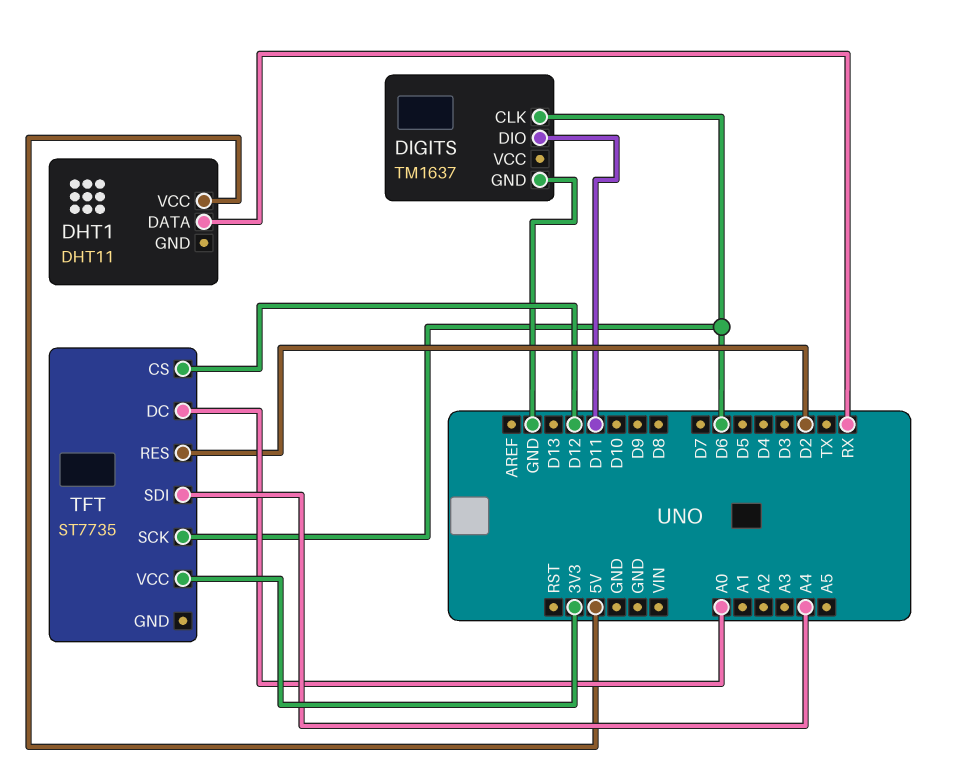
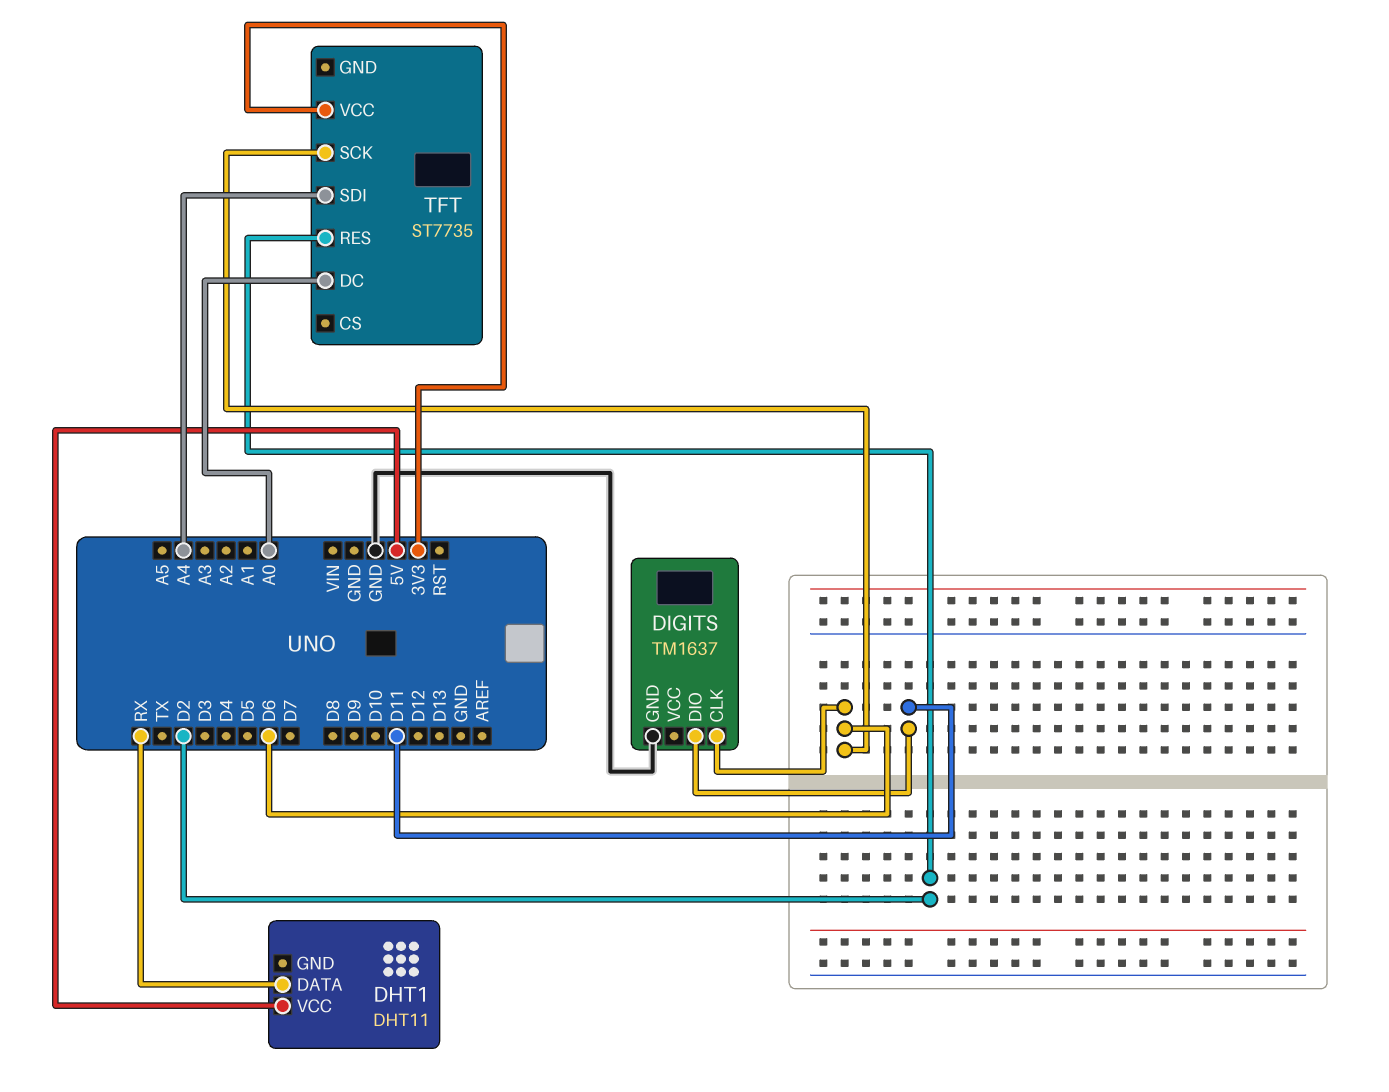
TFT pin CS: D12 -> none

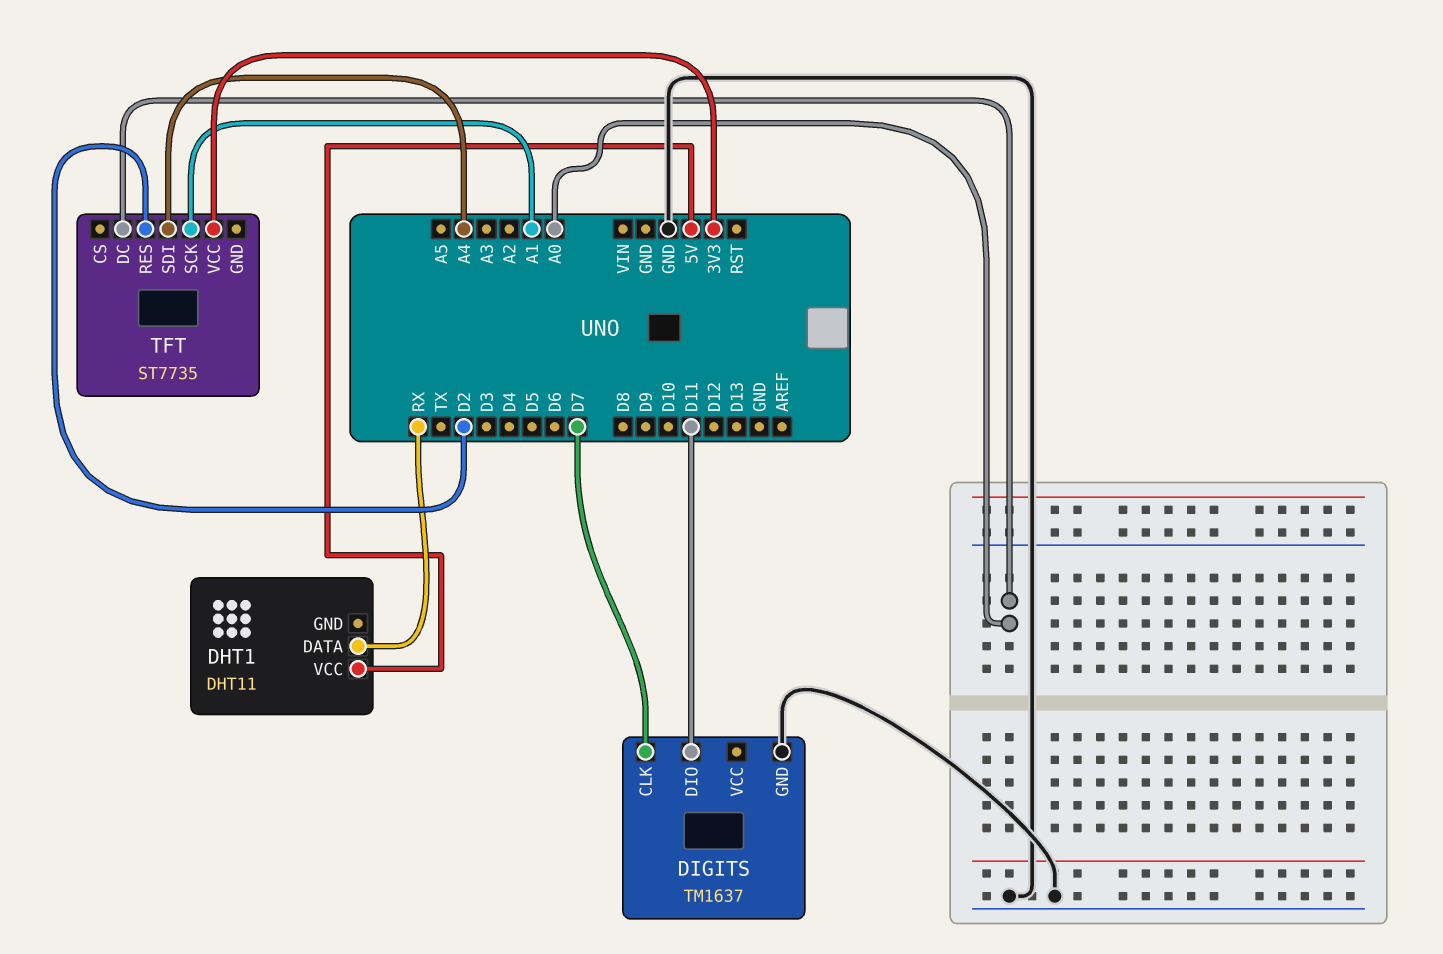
DIGITS pin CLK: D6 -> D7
TFT pin SCK: D6 -> A1

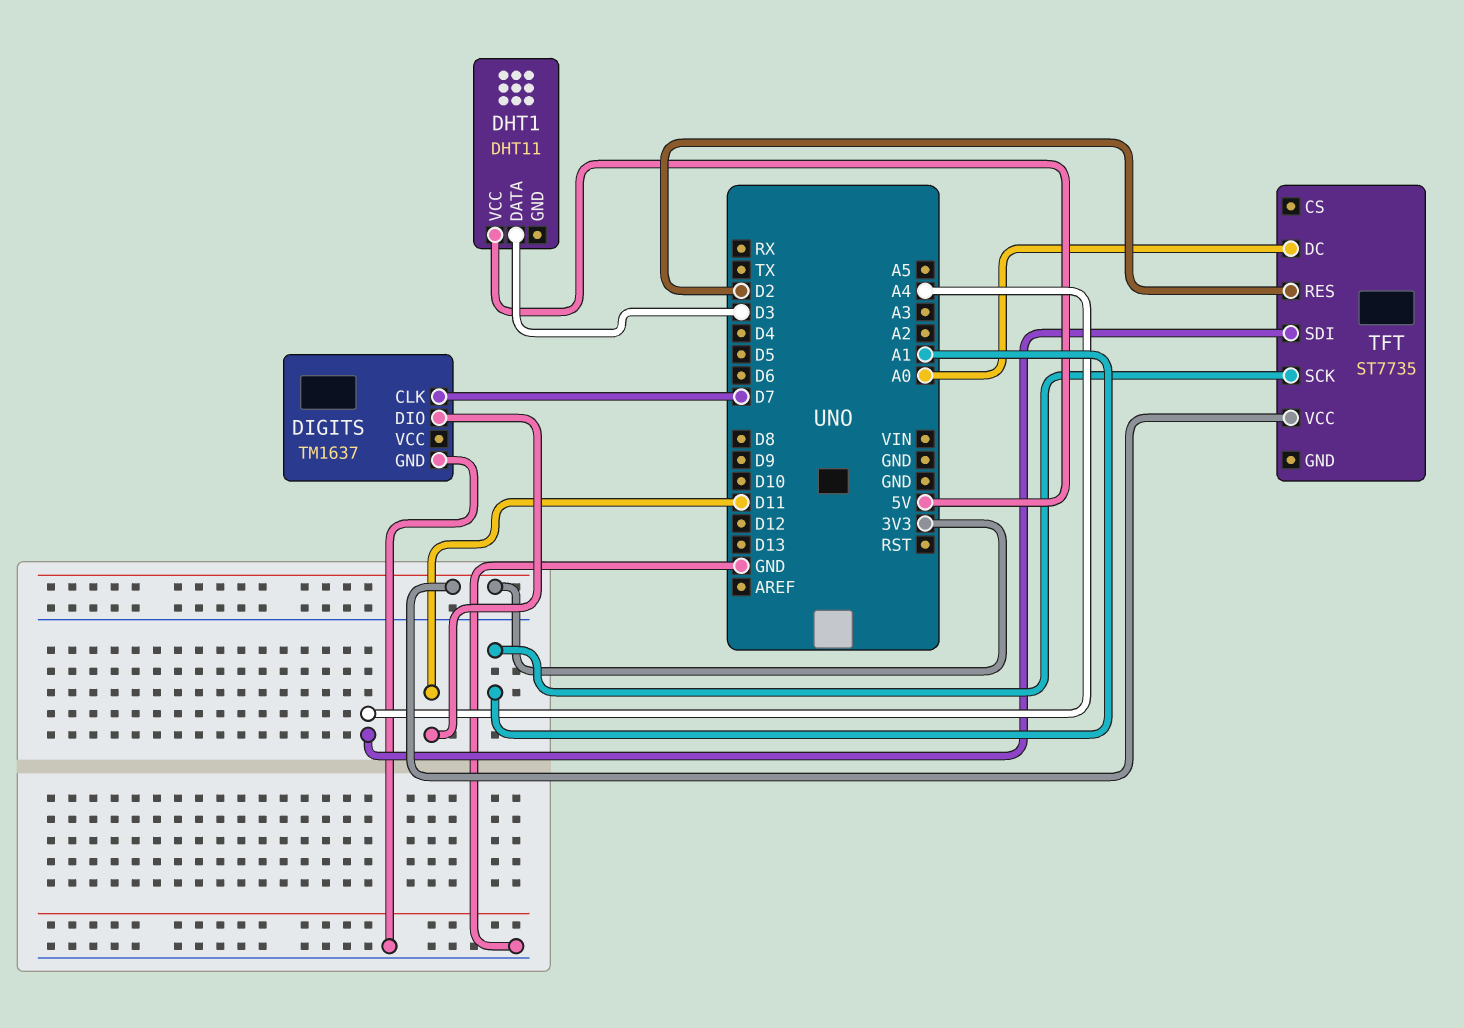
DHT1 pin DATA: RX -> D3

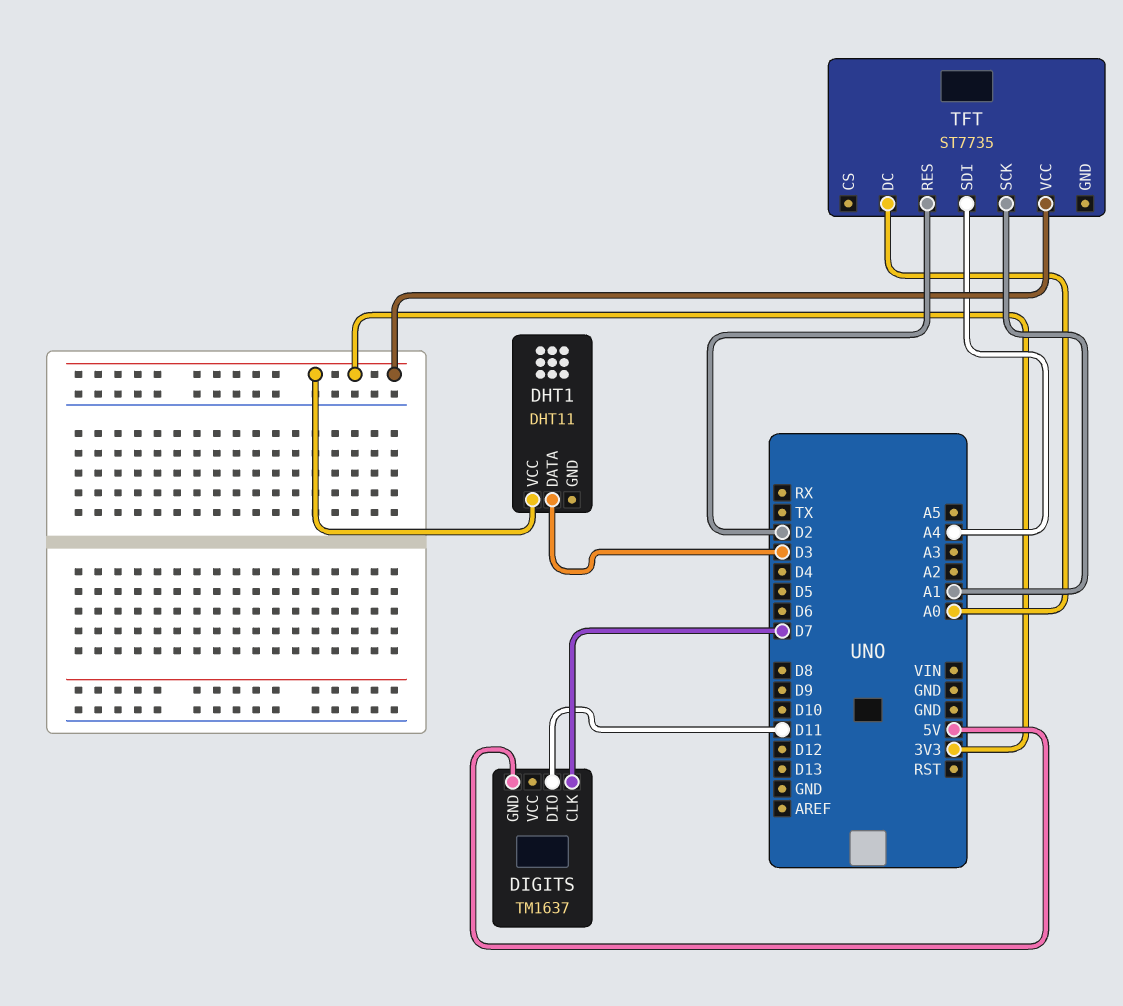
DHT1 pin VCC: 5V -> 3V3
DIGITS pin GND: GND -> 5V

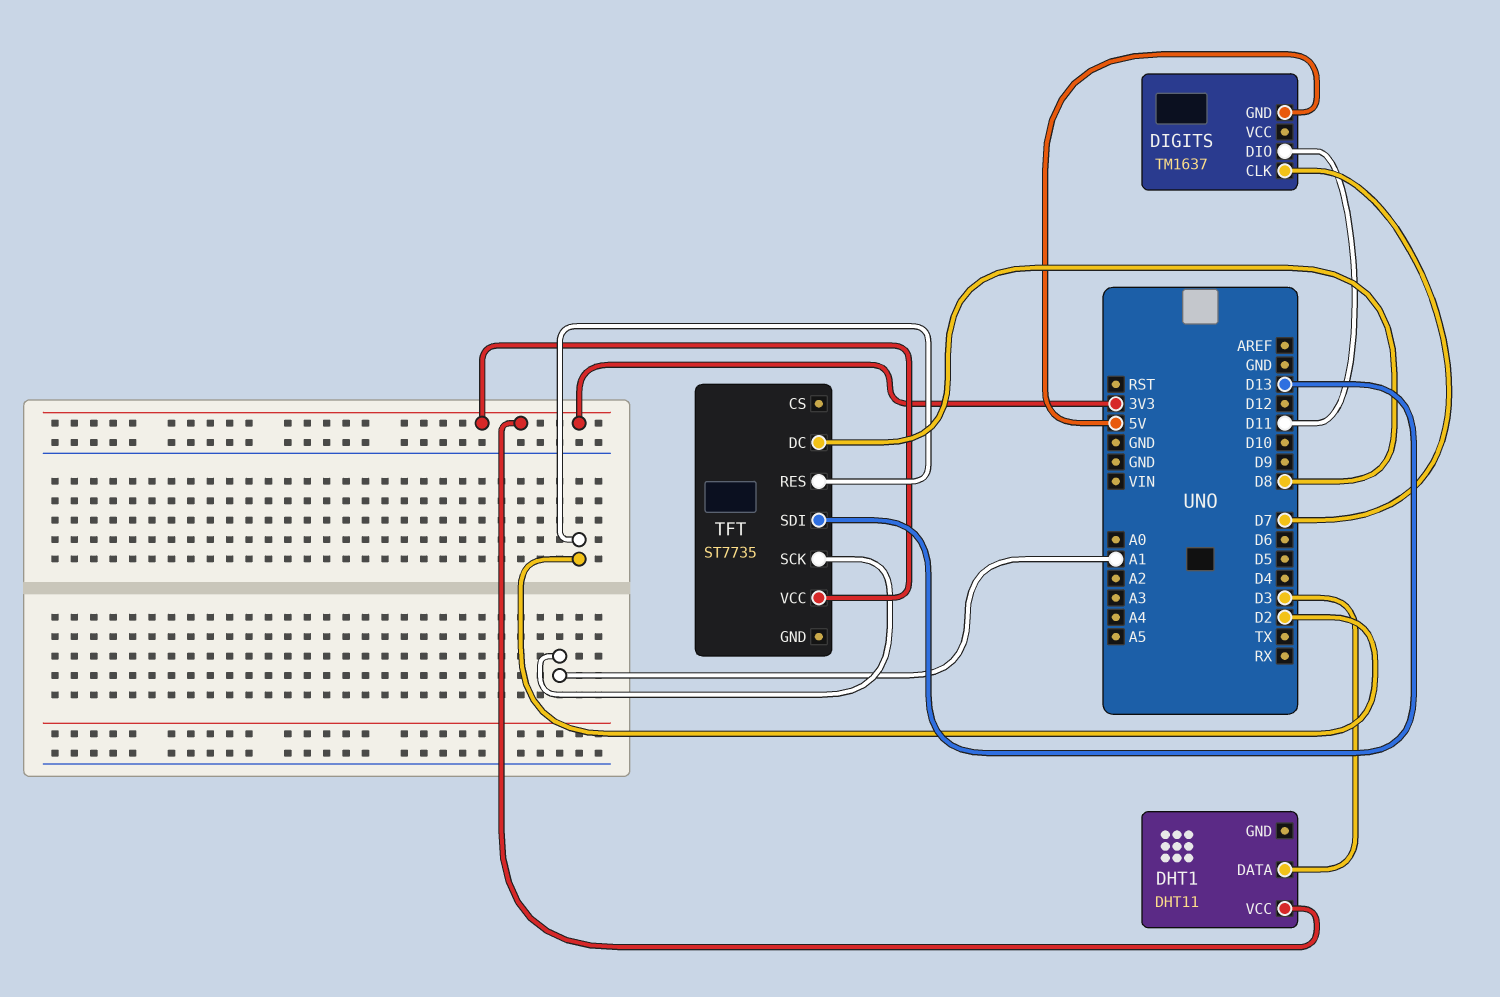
TFT pin DC: A0 -> D8
TFT pin SDI: A4 -> D13

